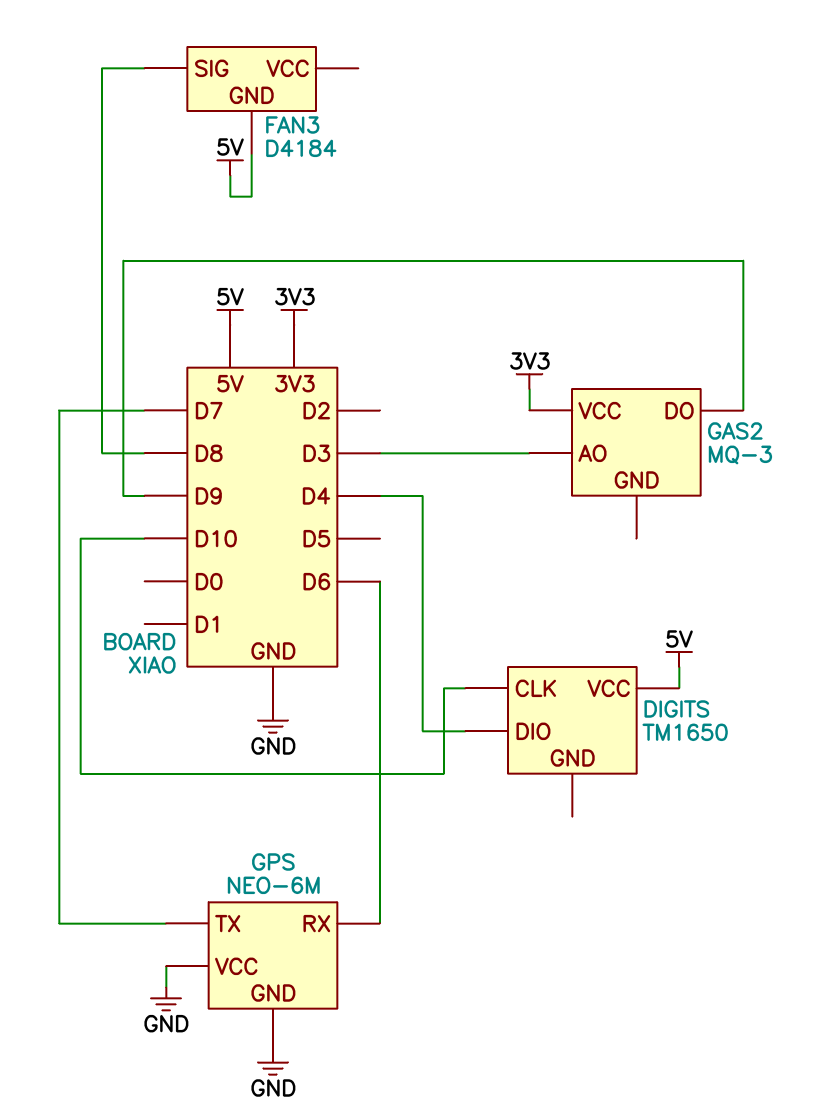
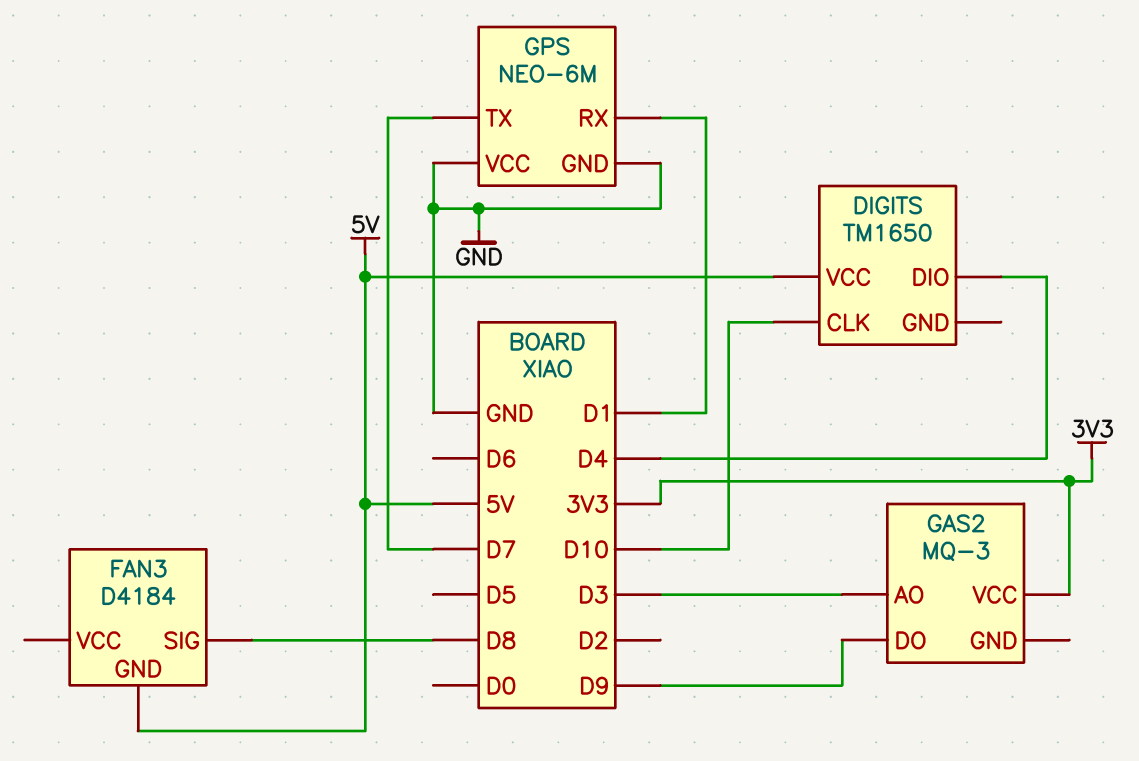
GPS pin RX: D6 -> D1

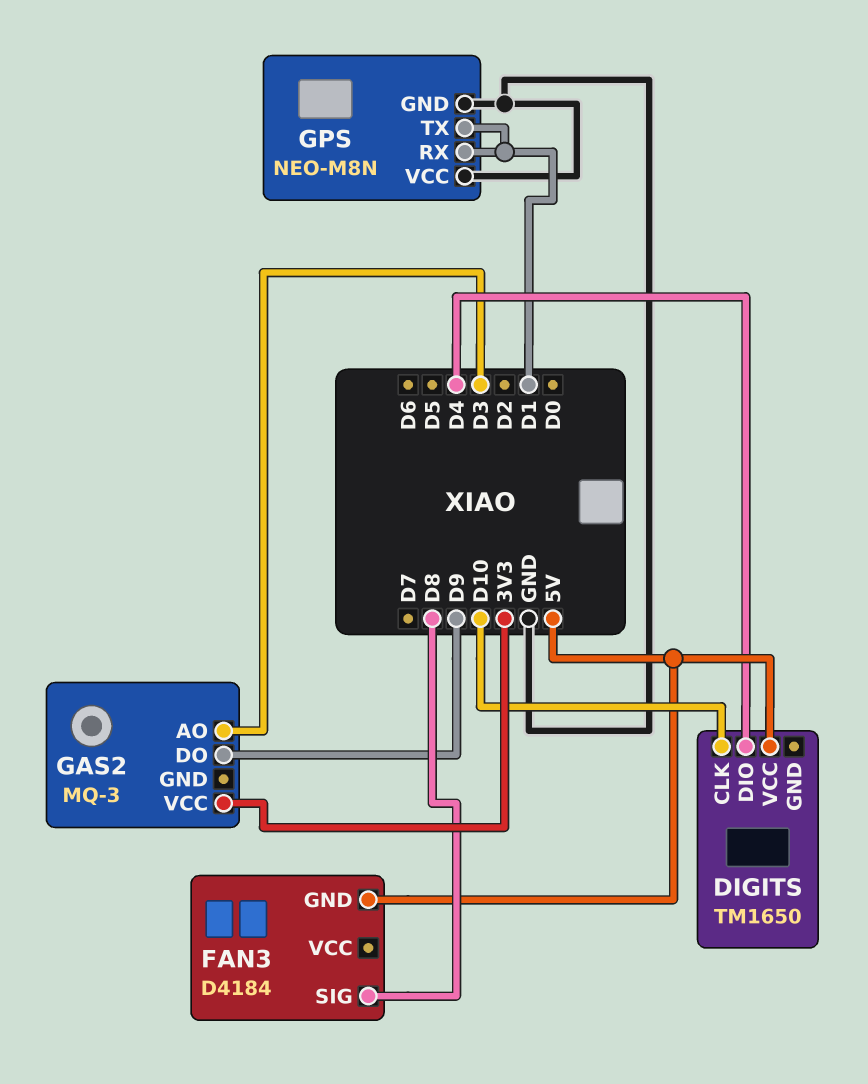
GPS: NEO-6M -> NEO-M8N
GPS pin TX: D7 -> D1

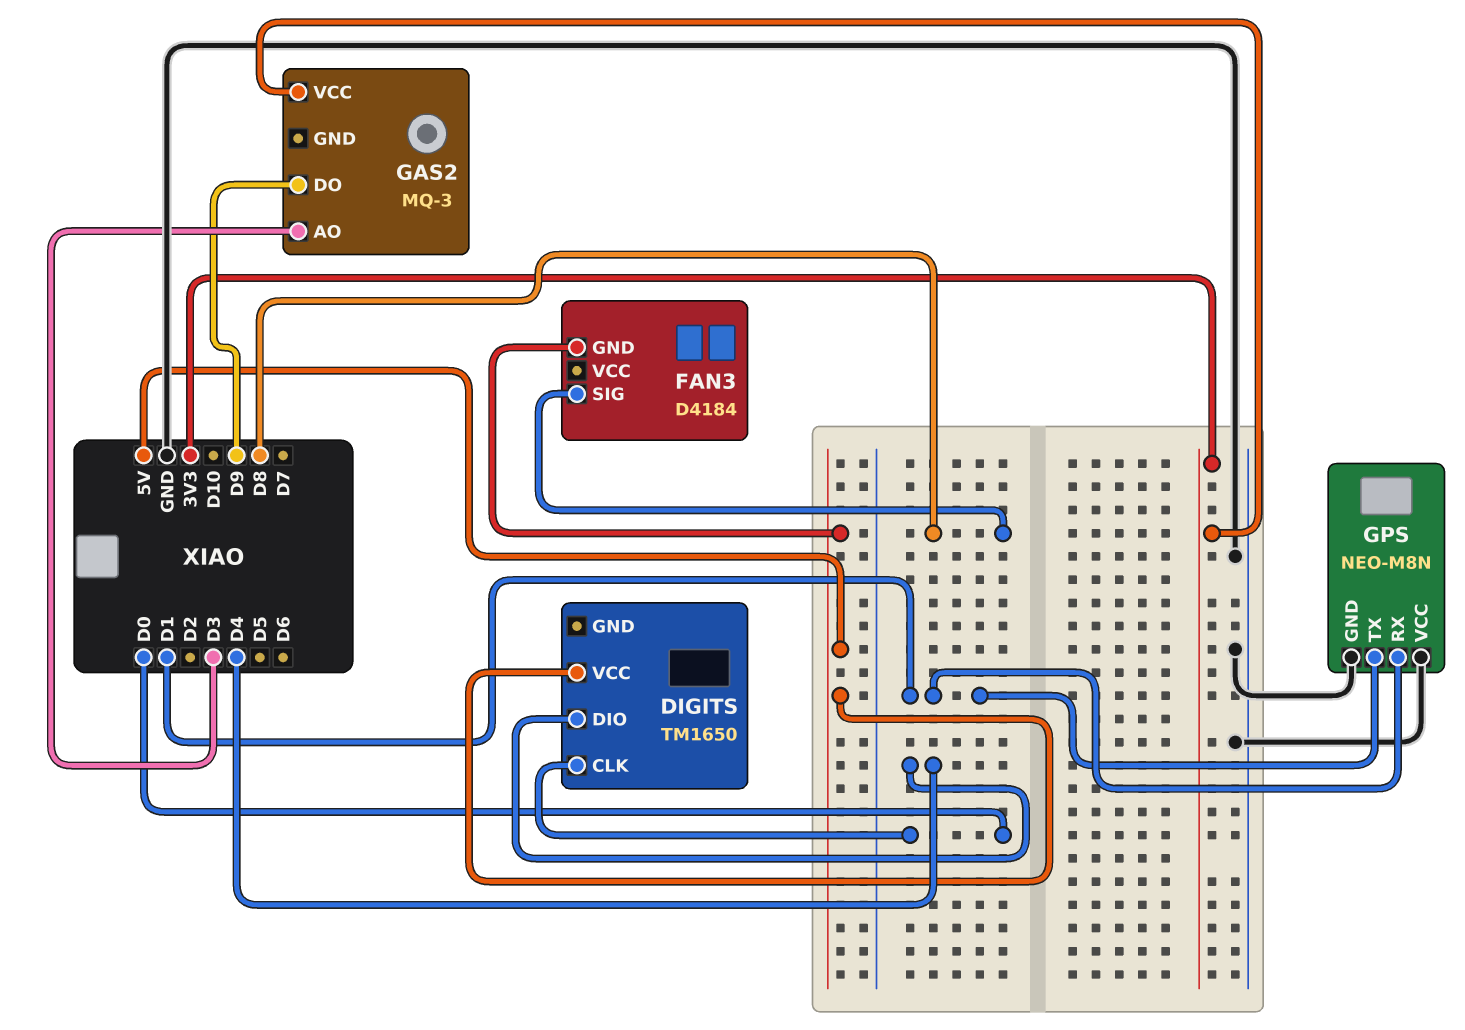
DIGITS pin CLK: D10 -> D0

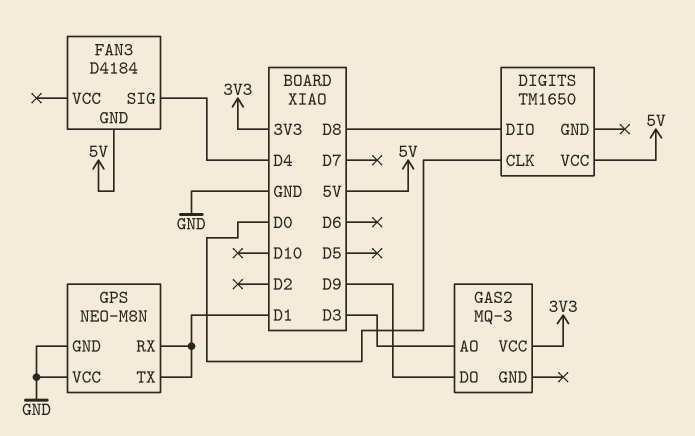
DIGITS pin DIO: D4 -> D8
FAN3 pin SIG: D8 -> D4

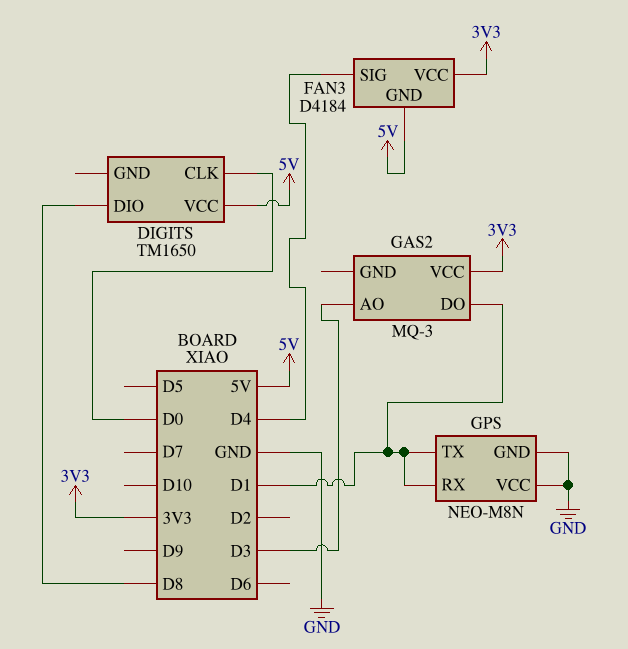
FAN3 pin VCC: none -> 3V3
GAS2 pin DO: D9 -> D1

